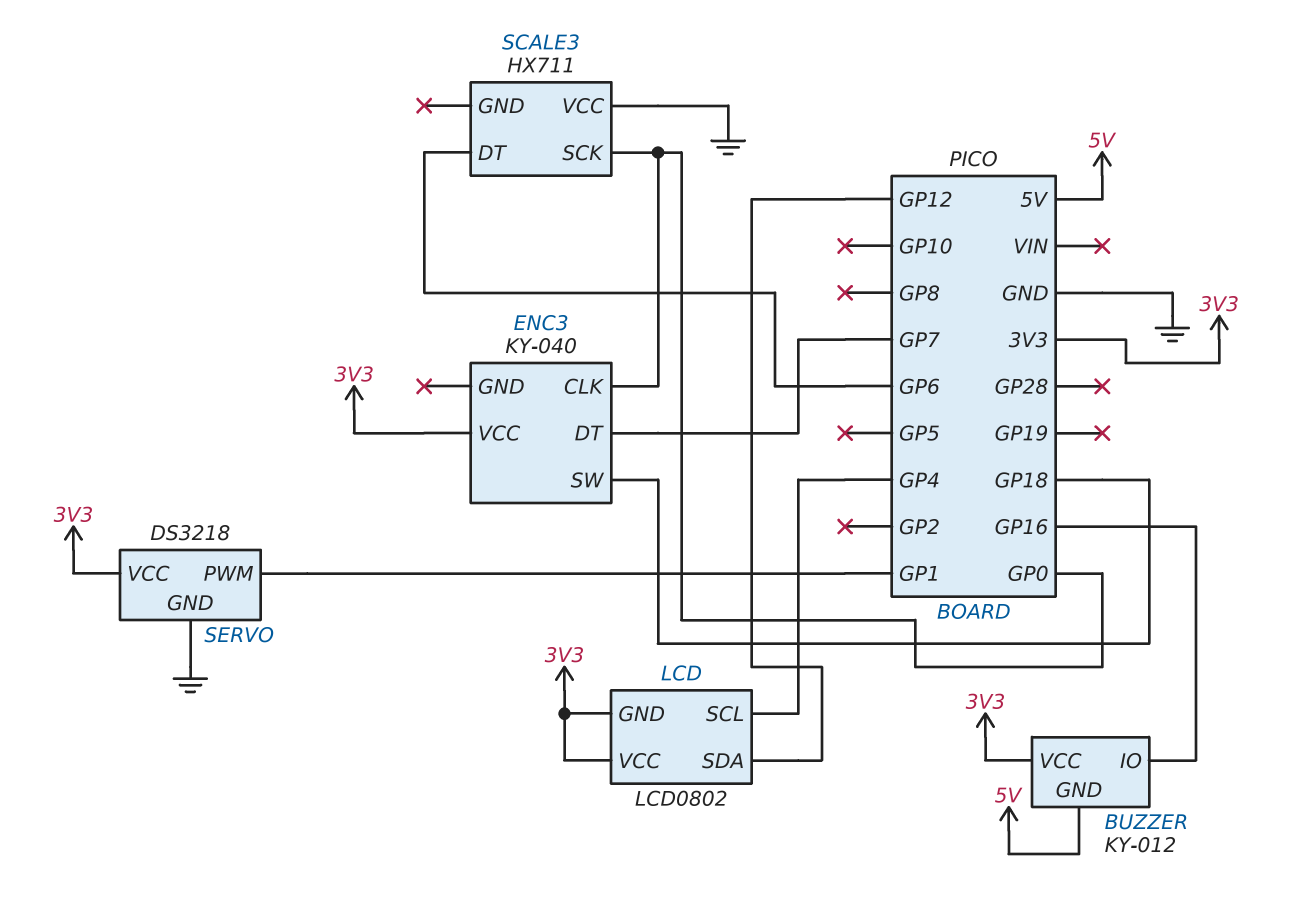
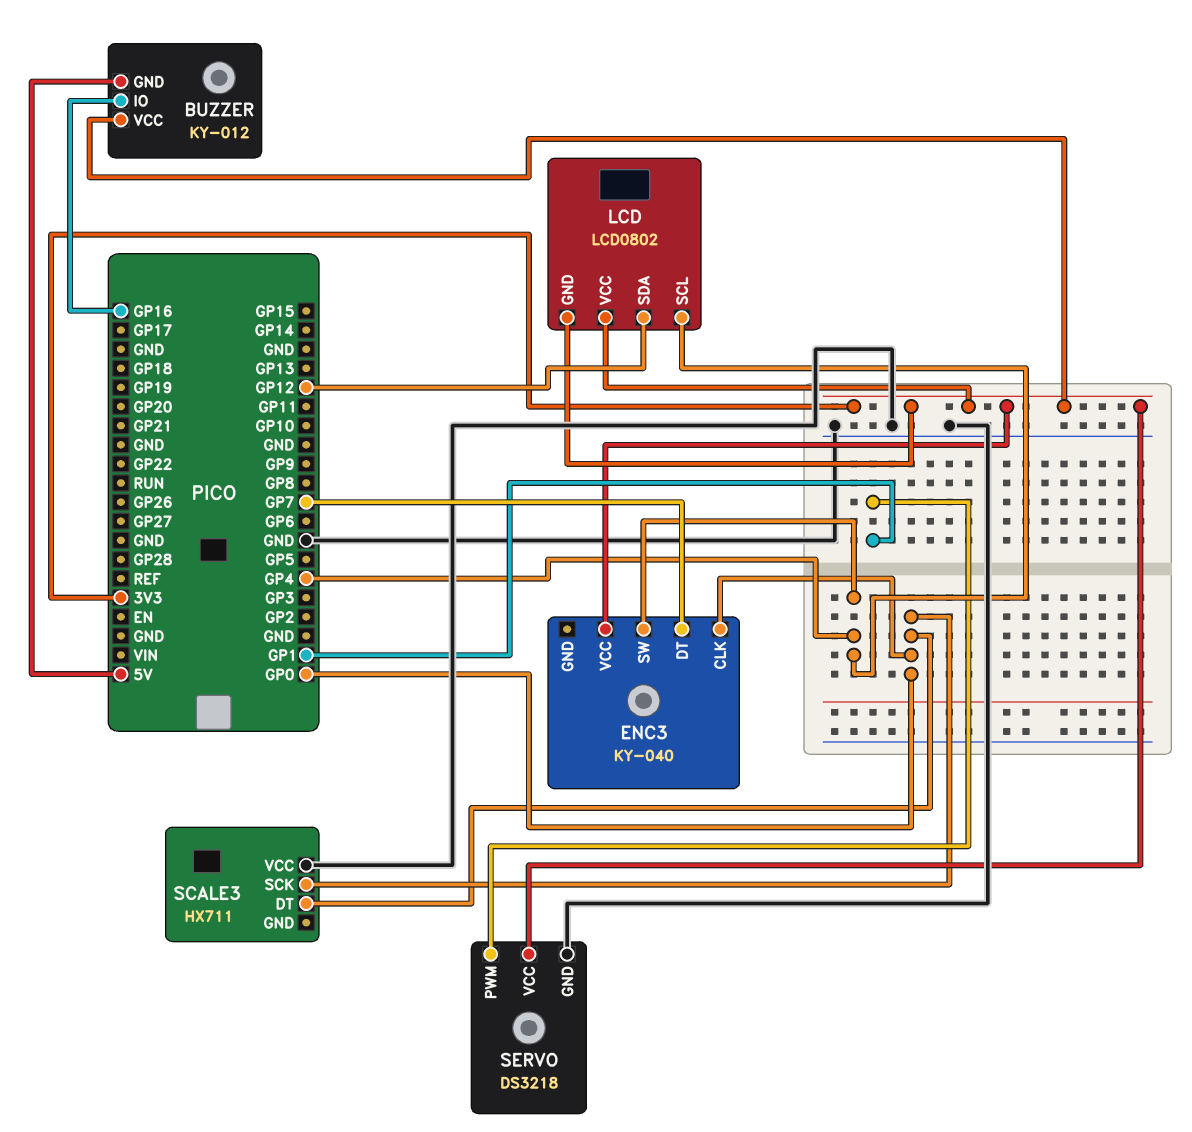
ENC3 pin SW: GP18 -> GP4
SCALE3 pin DT: GP6 -> GP0

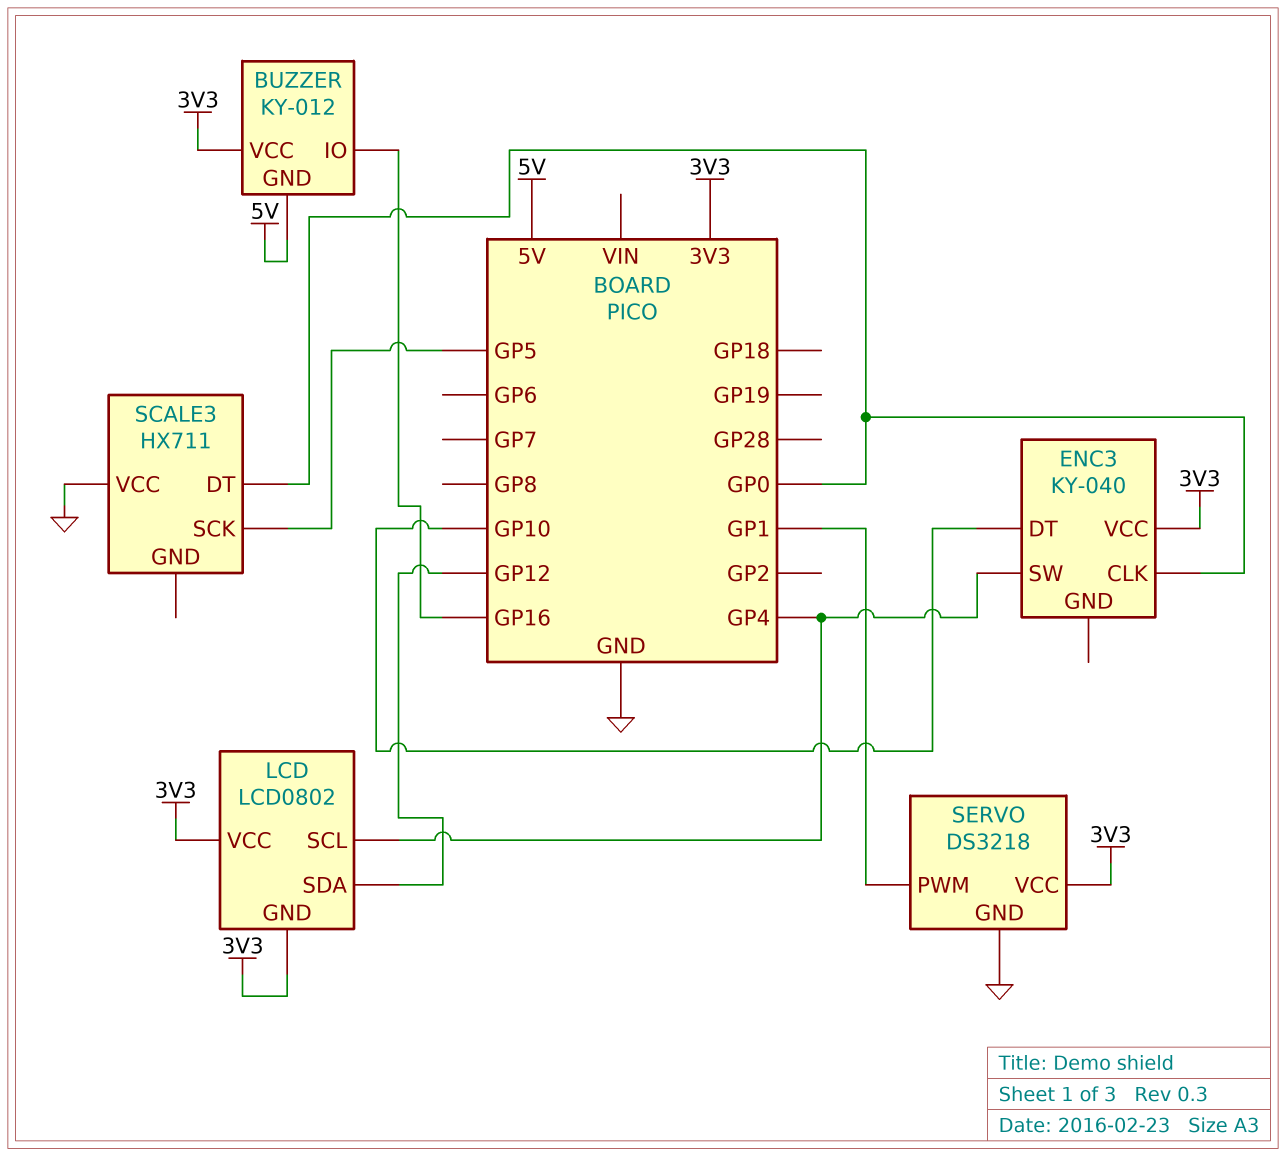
ENC3 pin DT: GP7 -> GP10
SCALE3 pin SCK: GP0 -> GP5

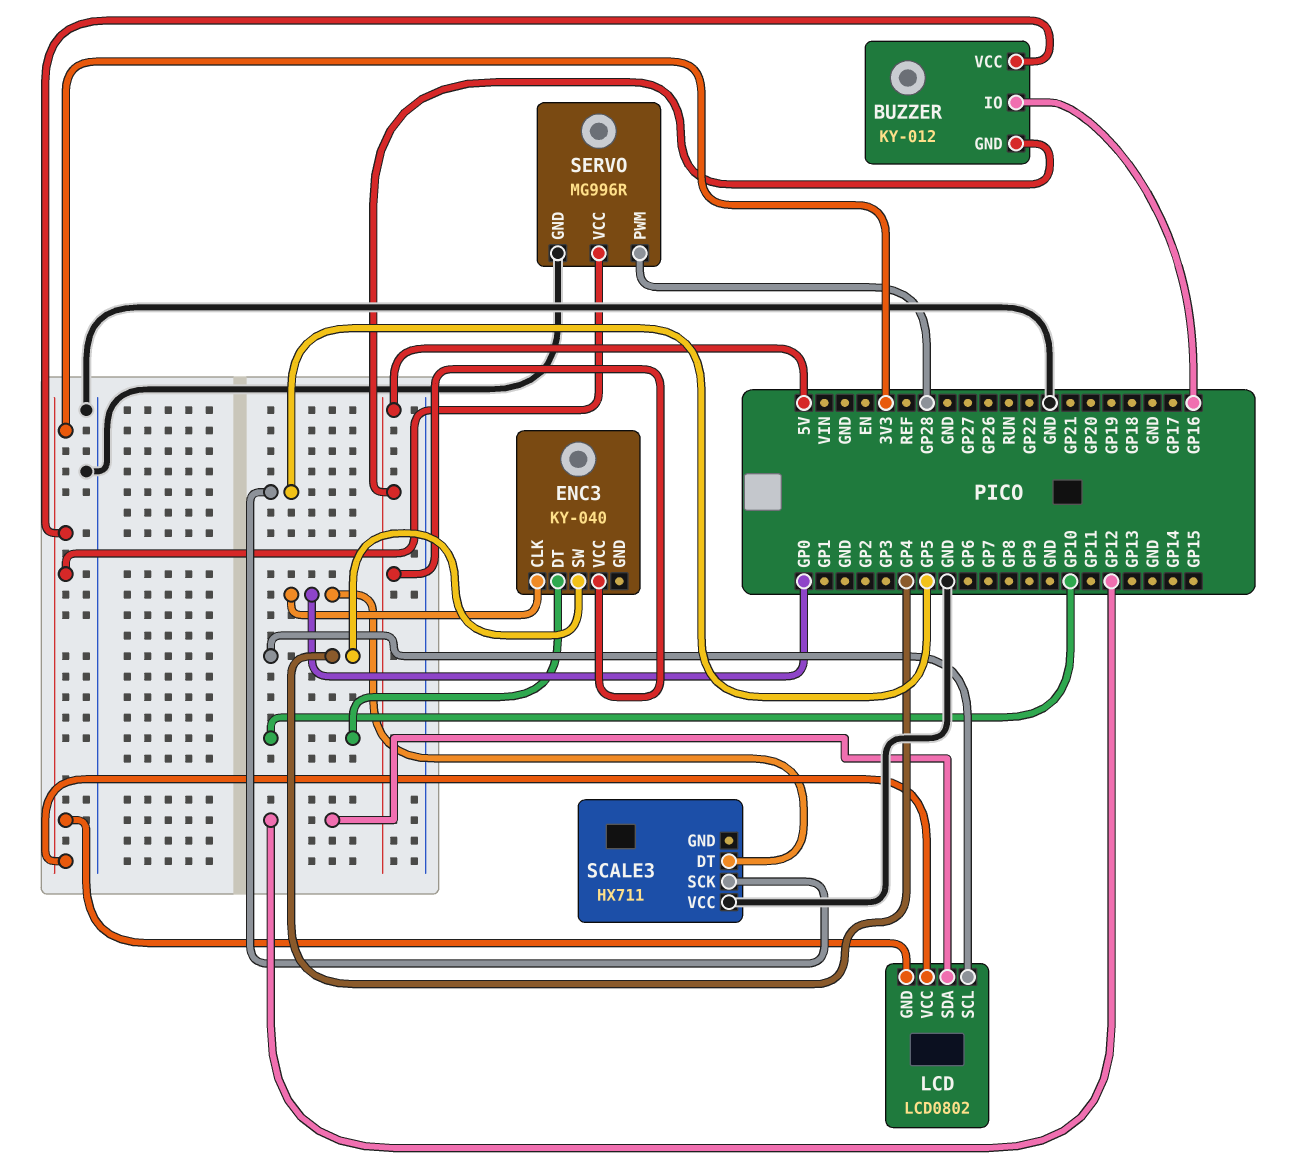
ENC3 pin VCC: 3V3 -> 5V
SERVO: DS3218 -> MG996R
SERVO pin PWM: GP1 -> GP28

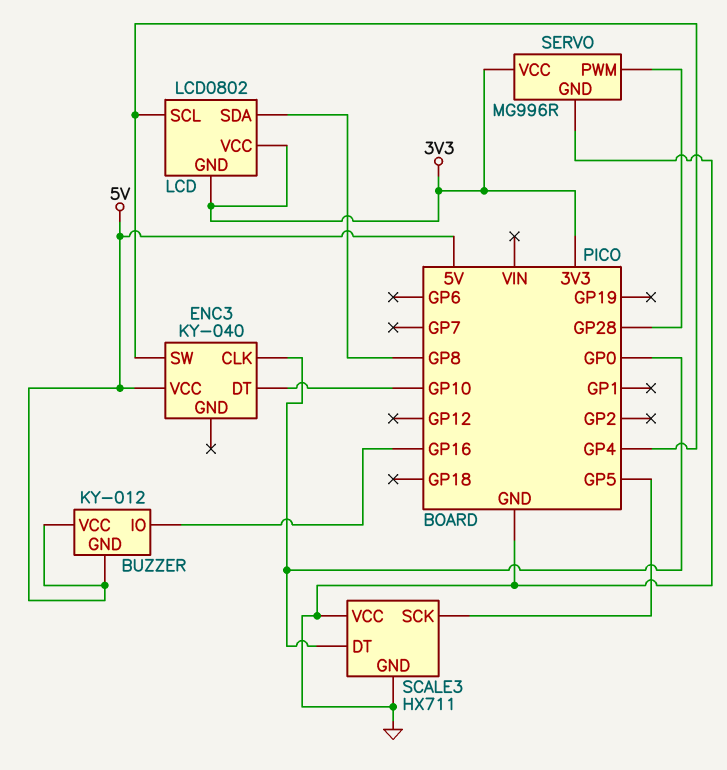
BUZZER pin VCC: 3V3 -> 5V
LCD pin SDA: GP12 -> GP8
SCALE3 pin GND: none -> GND

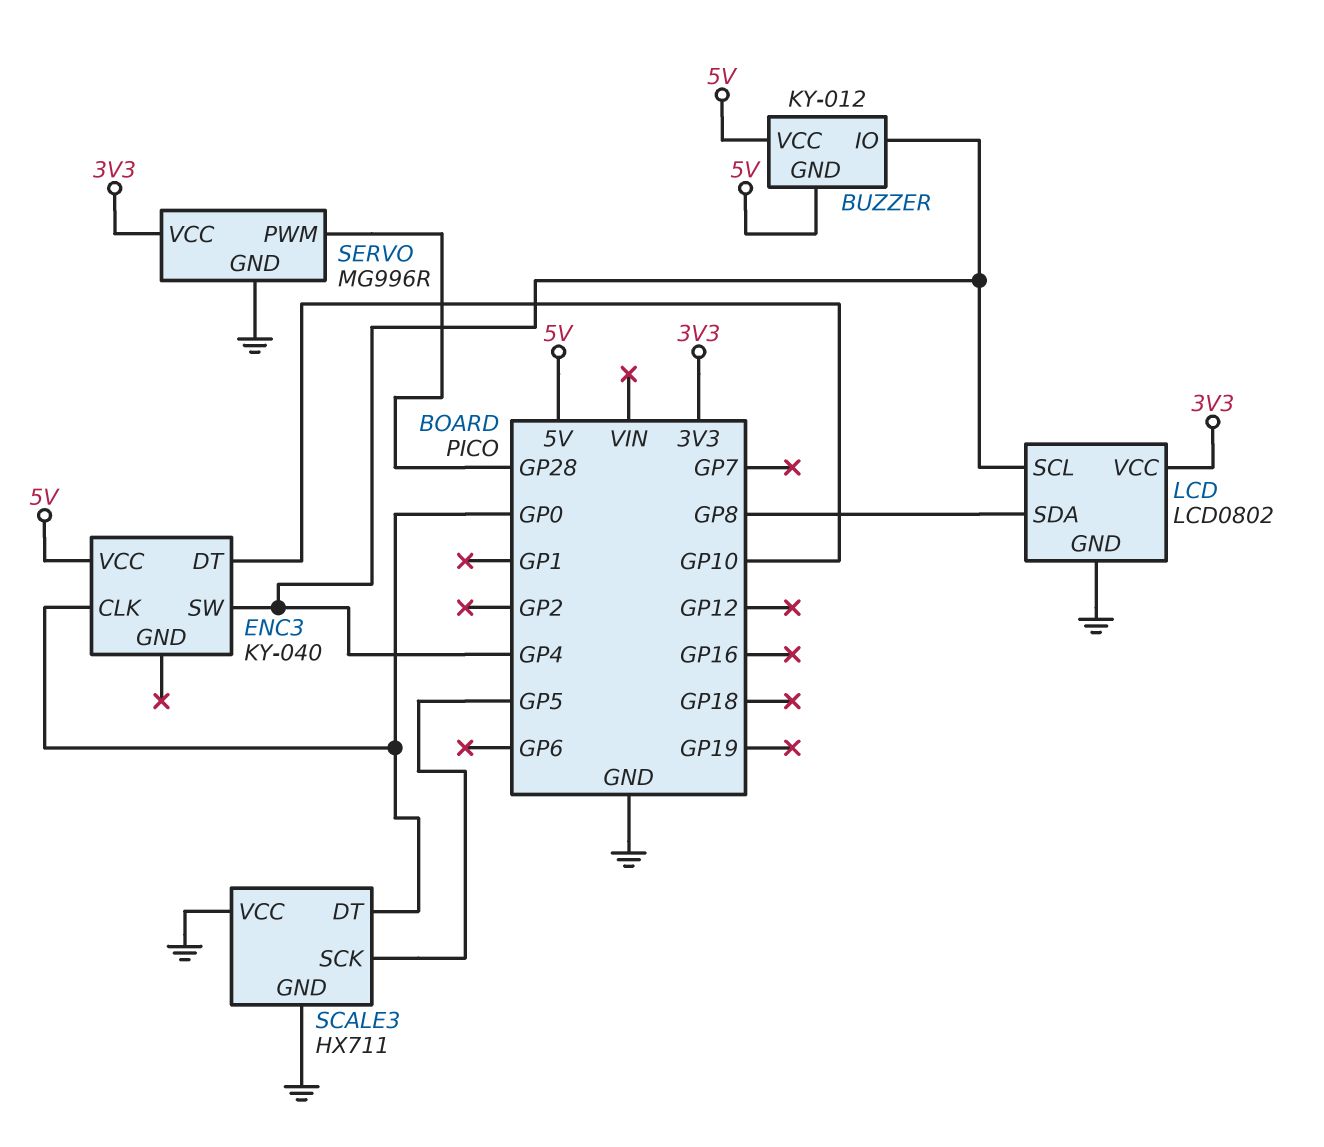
BUZZER pin IO: GP16 -> GP4
LCD pin GND: 3V3 -> GND

